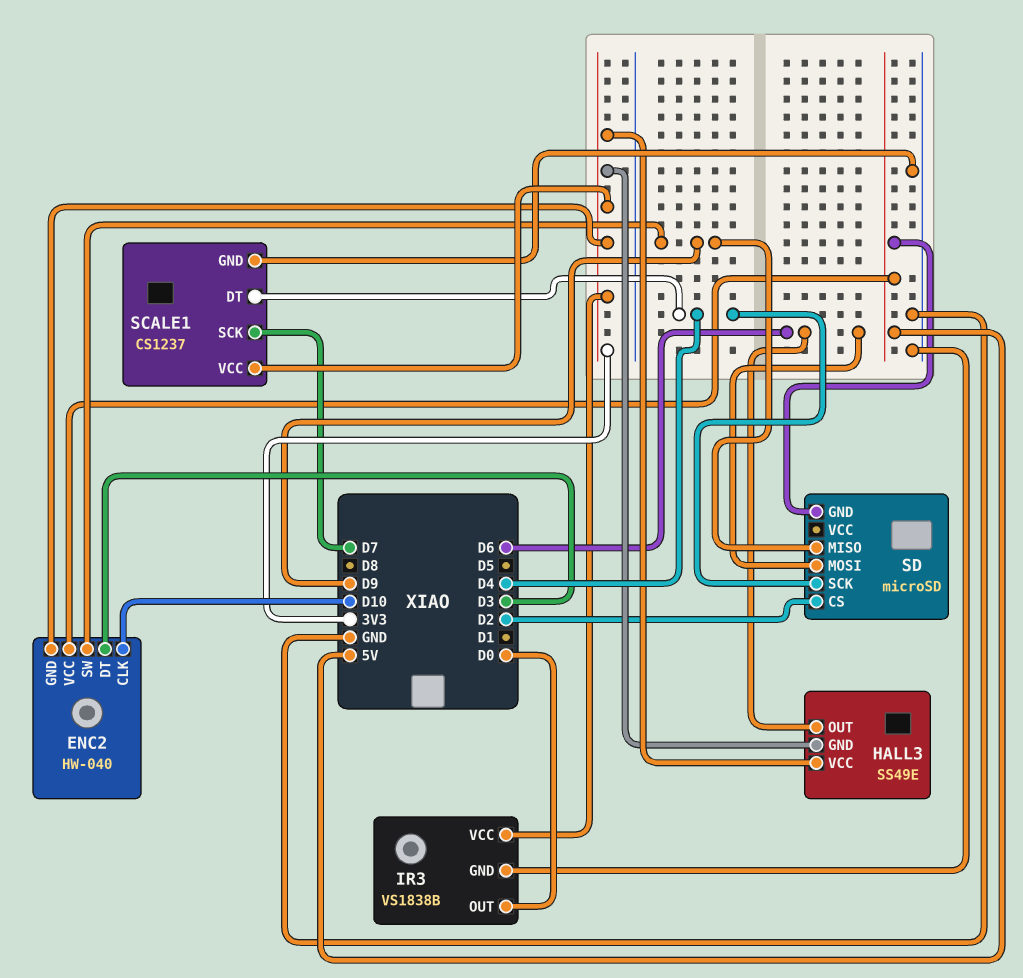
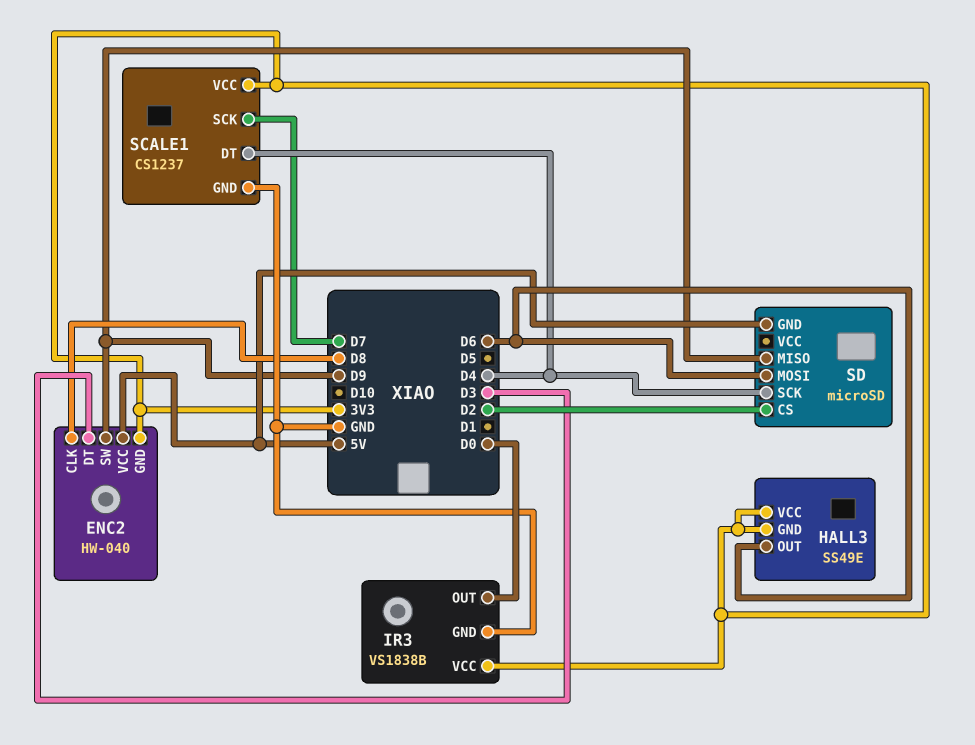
ENC2 pin CLK: D10 -> D8

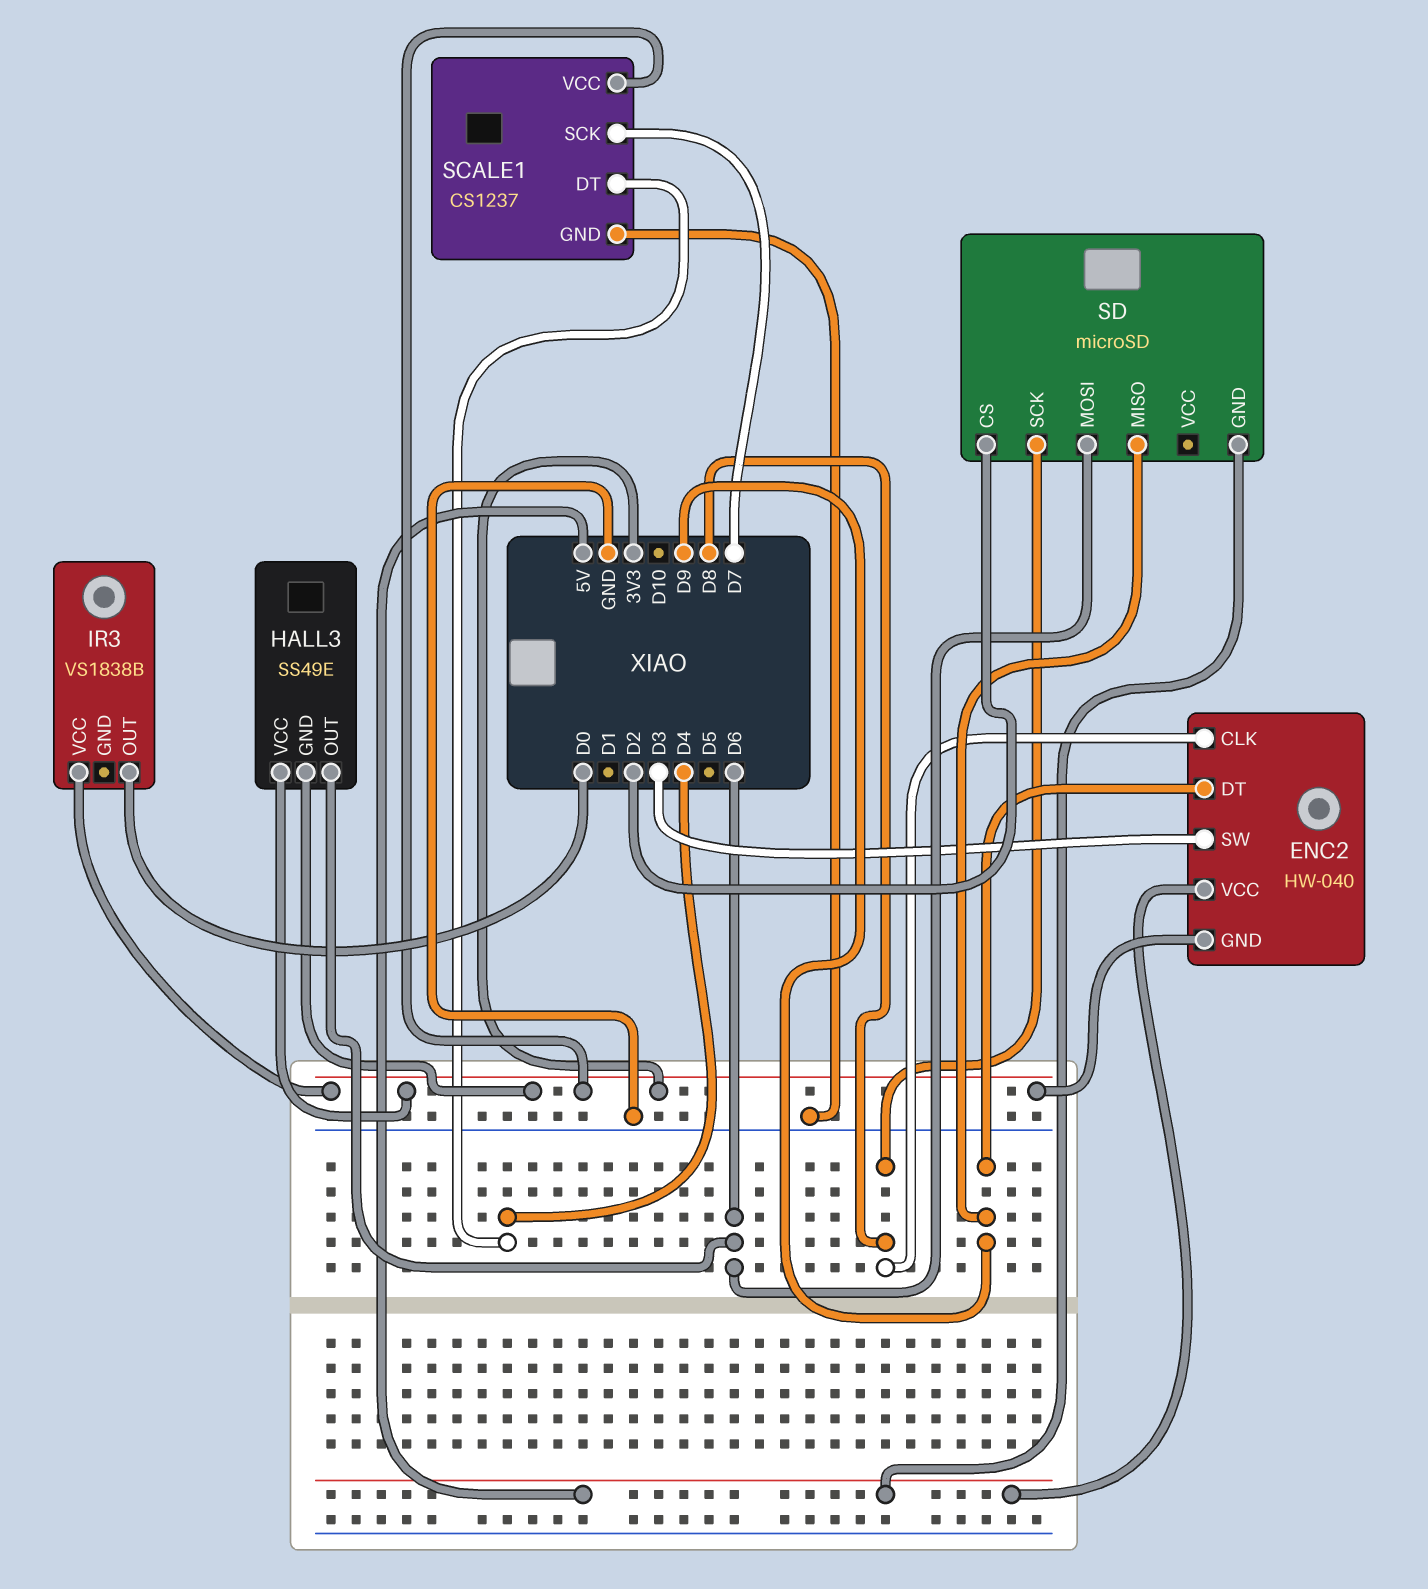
ENC2 pin DT: D3 -> D9
ENC2 pin SW: D9 -> D3
IR3 pin GND: GND -> none
SD pin SCK: D4 -> D8

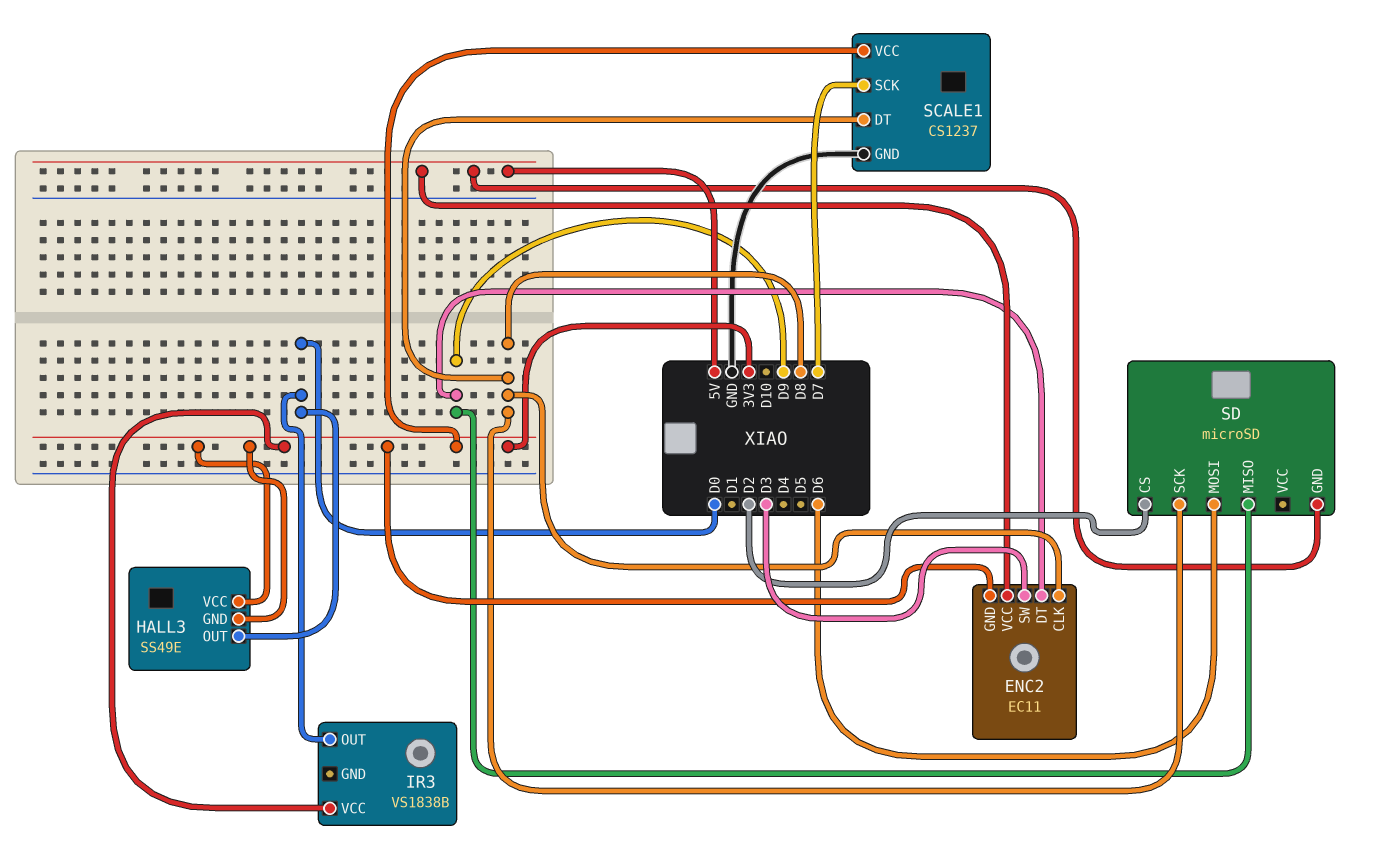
ENC2: HW-040 -> EC11
HALL3 pin OUT: D6 -> D0
SCALE1 pin DT: D4 -> D8

